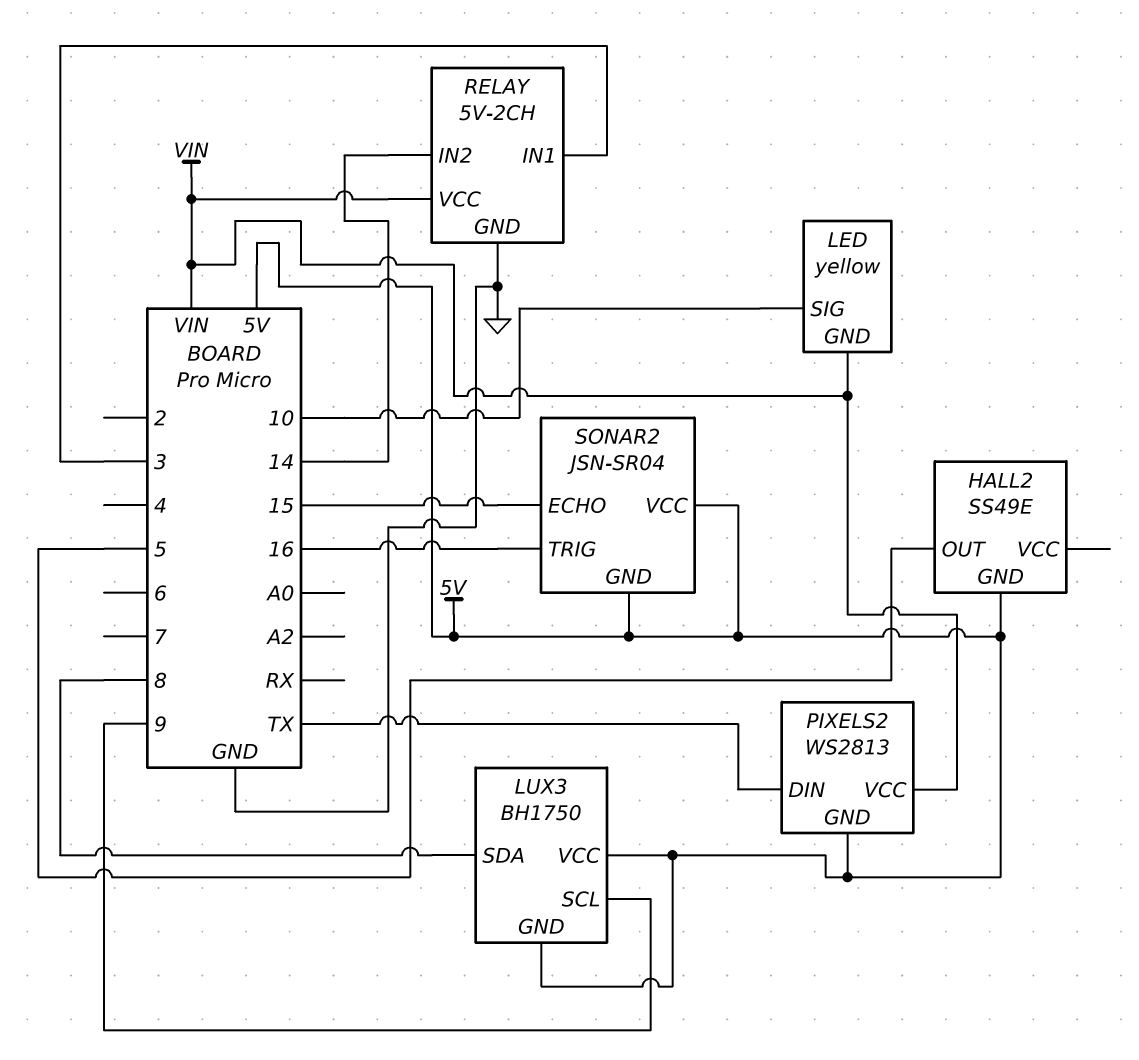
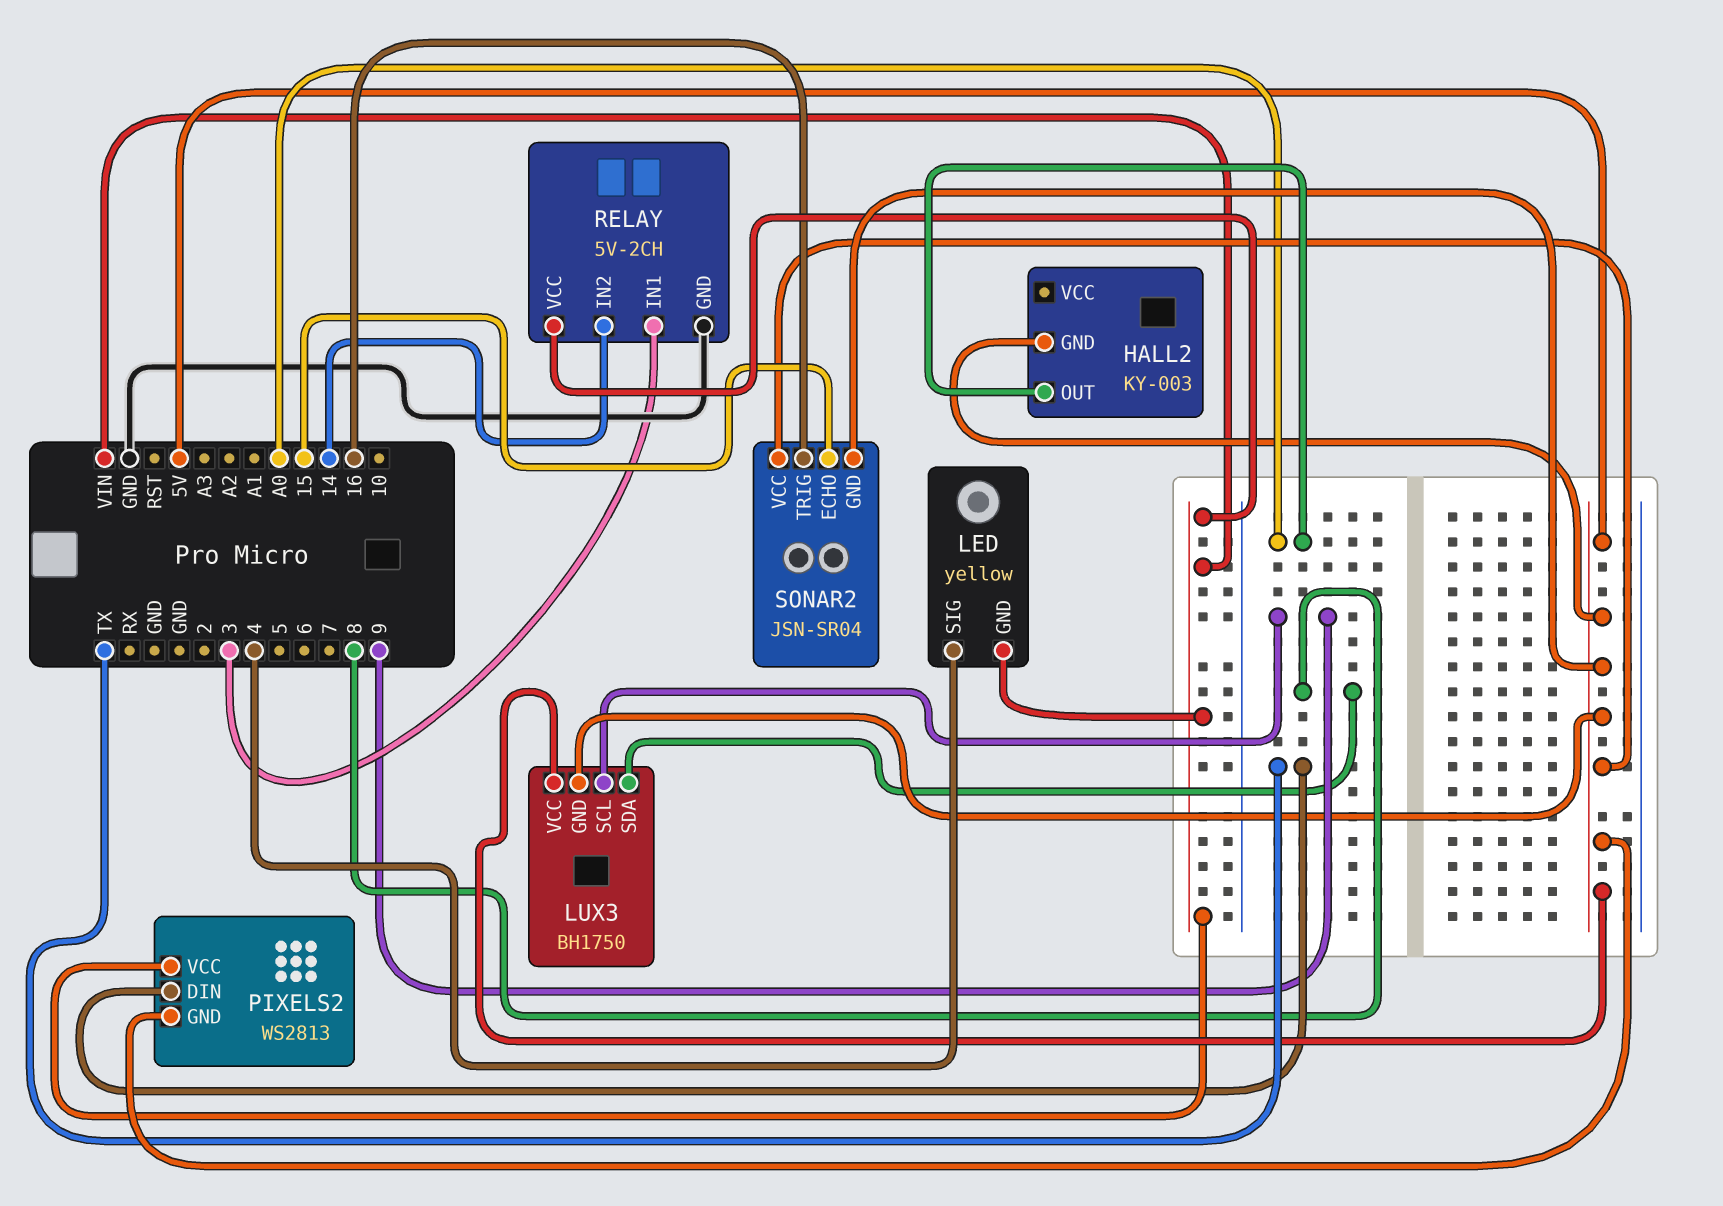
HALL2: SS49E -> KY-003
HALL2 pin OUT: 5 -> A0
LED pin SIG: 10 -> 4

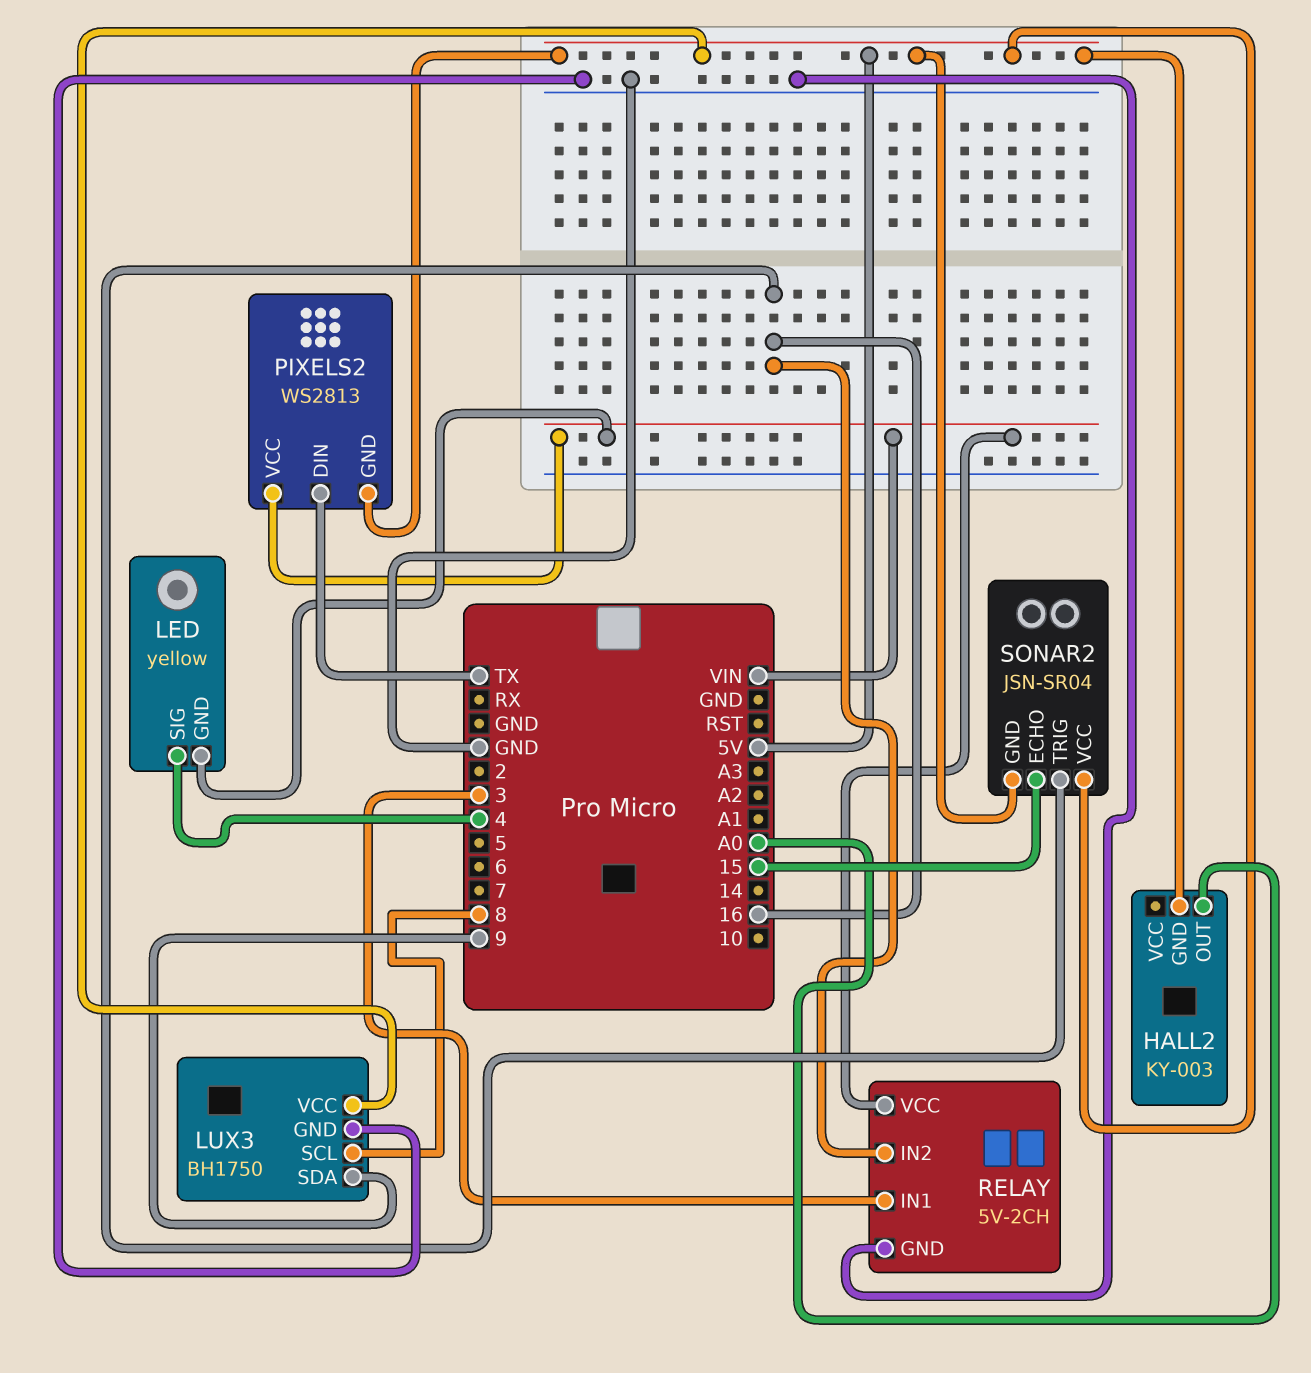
LUX3 pin GND: 5V -> GND
LUX3 pin SCL: 9 -> 8
LUX3 pin SDA: 8 -> 9
RELAY pin IN2: 14 -> 16

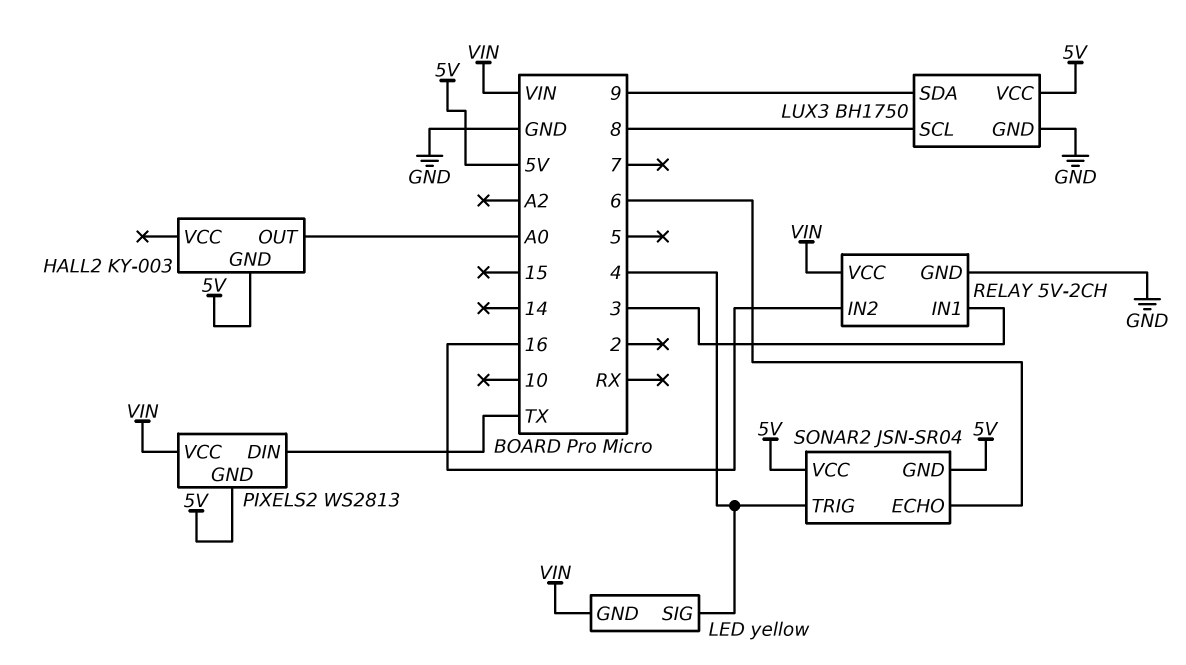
SONAR2 pin ECHO: 15 -> 6
SONAR2 pin TRIG: 16 -> 4

